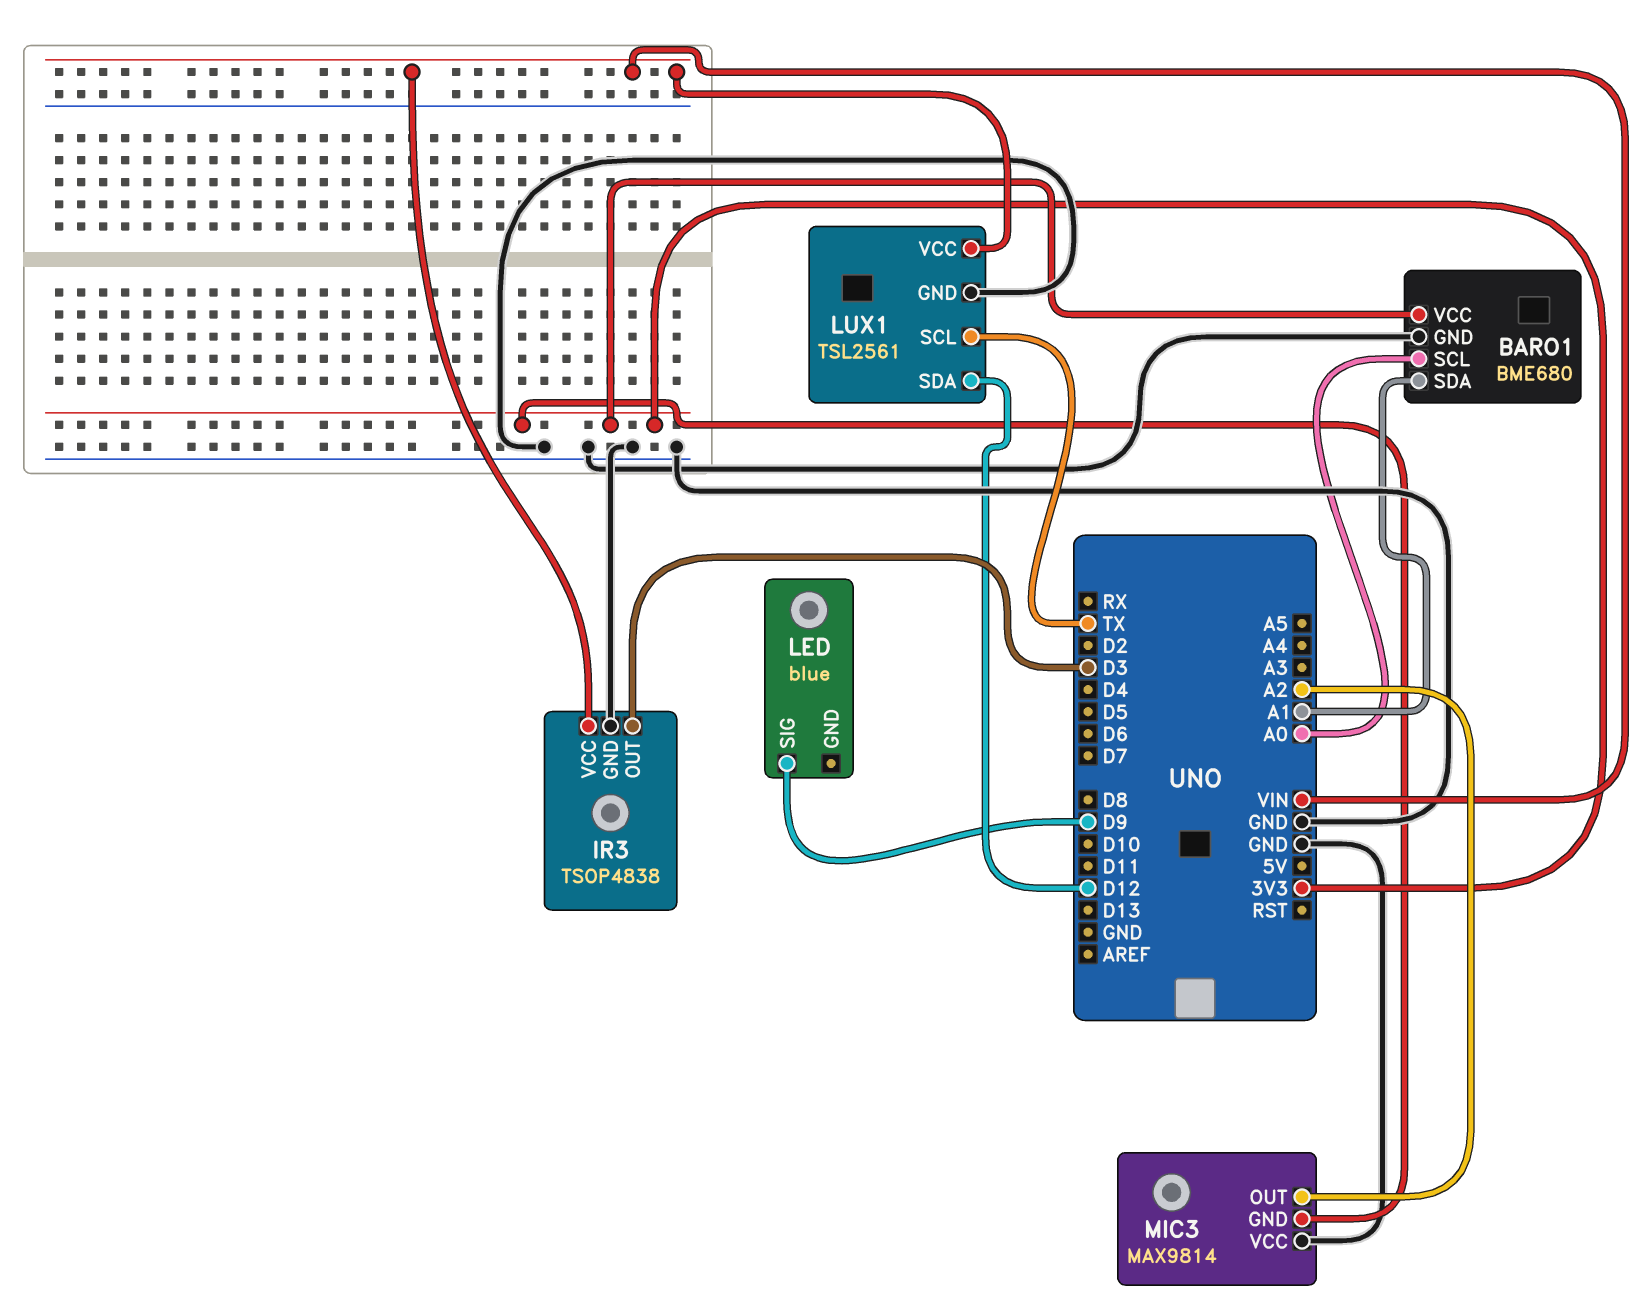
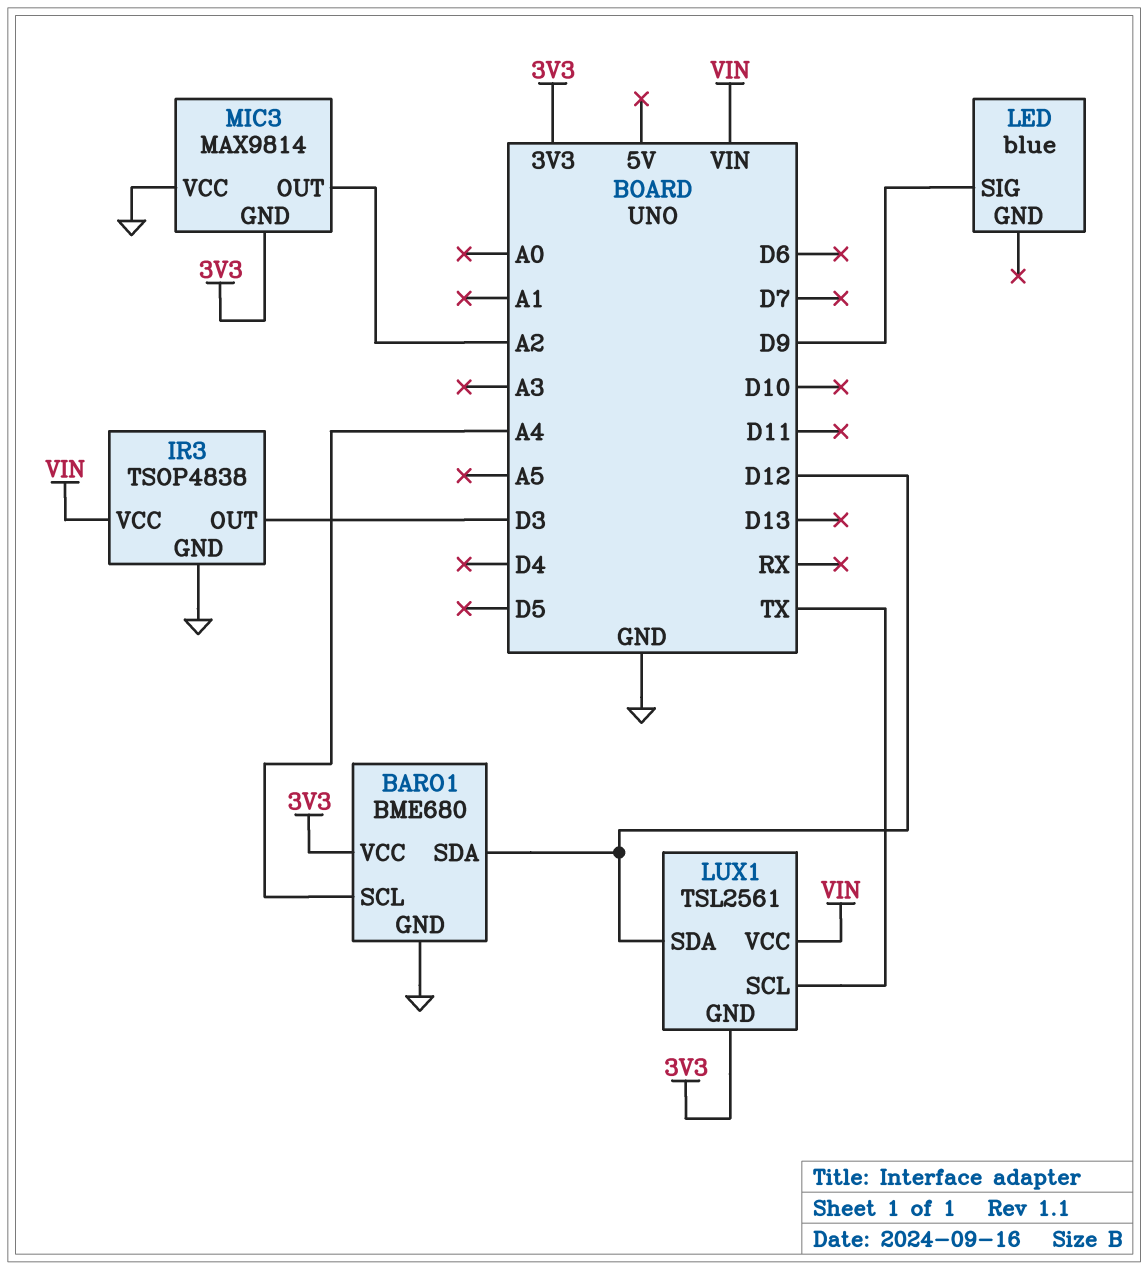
BARO1 pin SCL: A0 -> A4
BARO1 pin SDA: A1 -> D12
LUX1 pin GND: GND -> 3V3

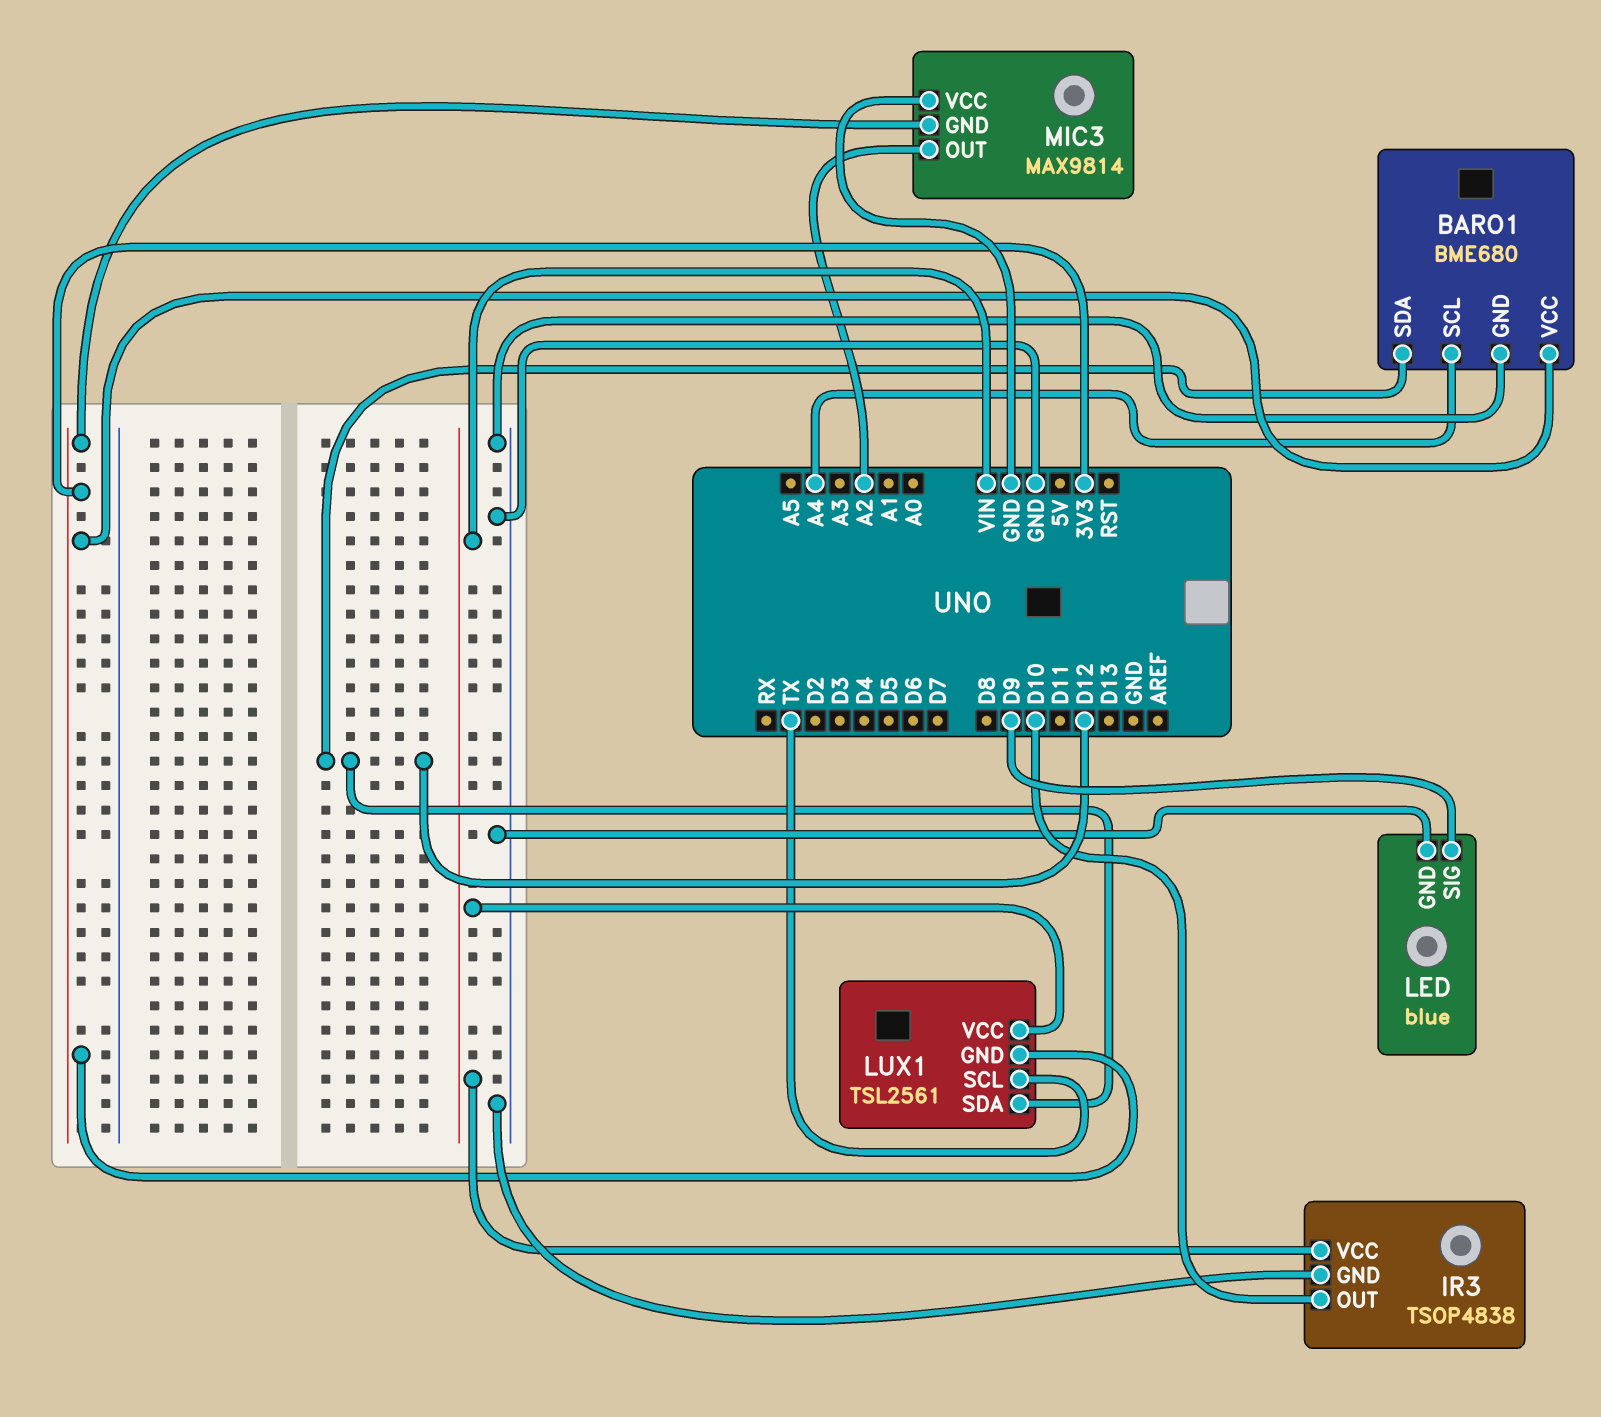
IR3 pin OUT: D3 -> D10
LED pin GND: none -> GND

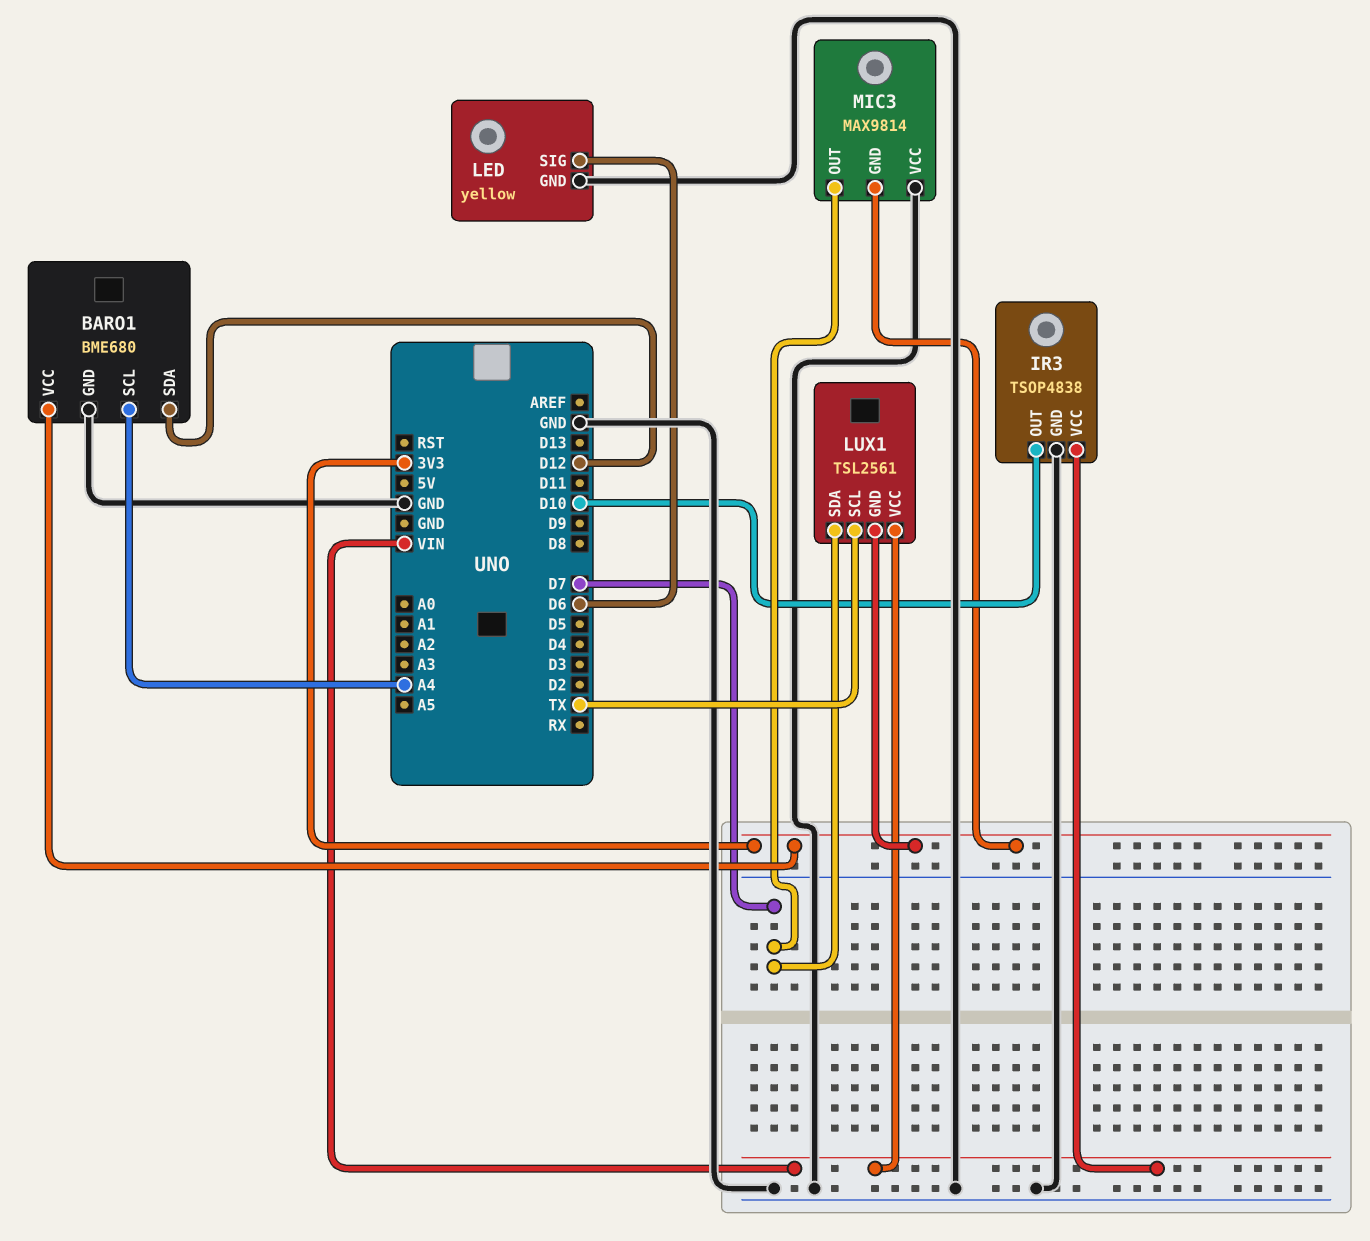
LED: blue -> yellow
LED pin SIG: D9 -> D6
LUX1 pin SDA: D12 -> D7
MIC3 pin OUT: A2 -> D7

